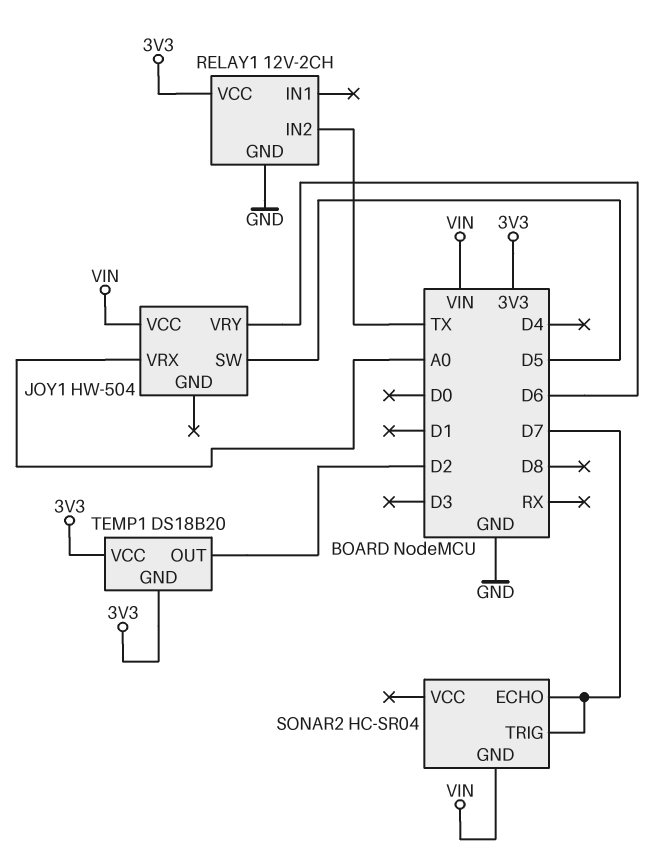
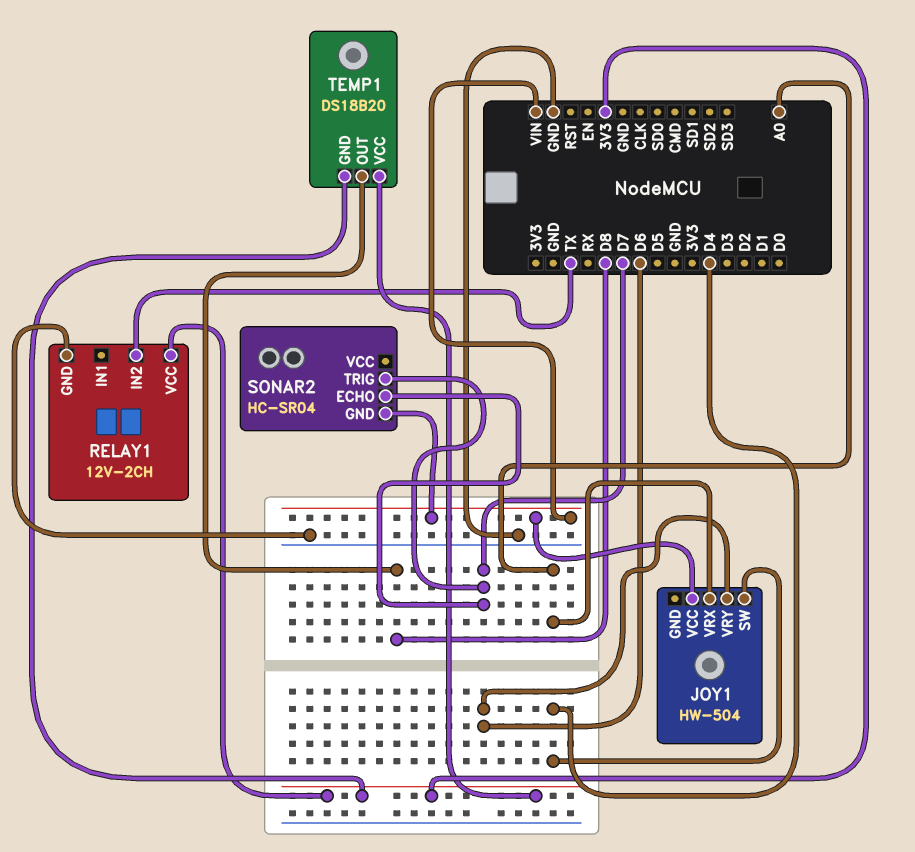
JOY1 pin SW: D5 -> D4
TEMP1 pin OUT: D2 -> D8

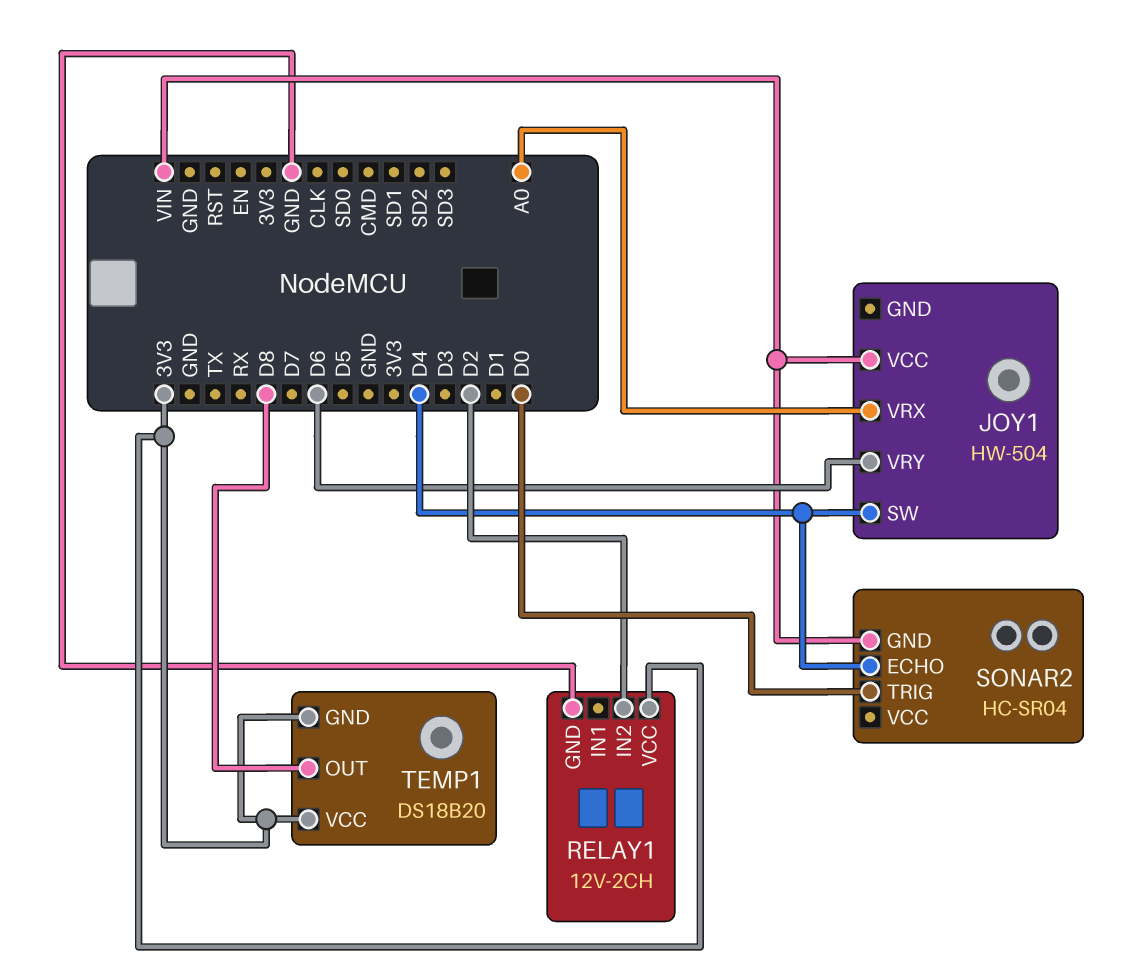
RELAY1 pin IN2: TX -> D2
SONAR2 pin ECHO: D7 -> D4
SONAR2 pin TRIG: D7 -> D0

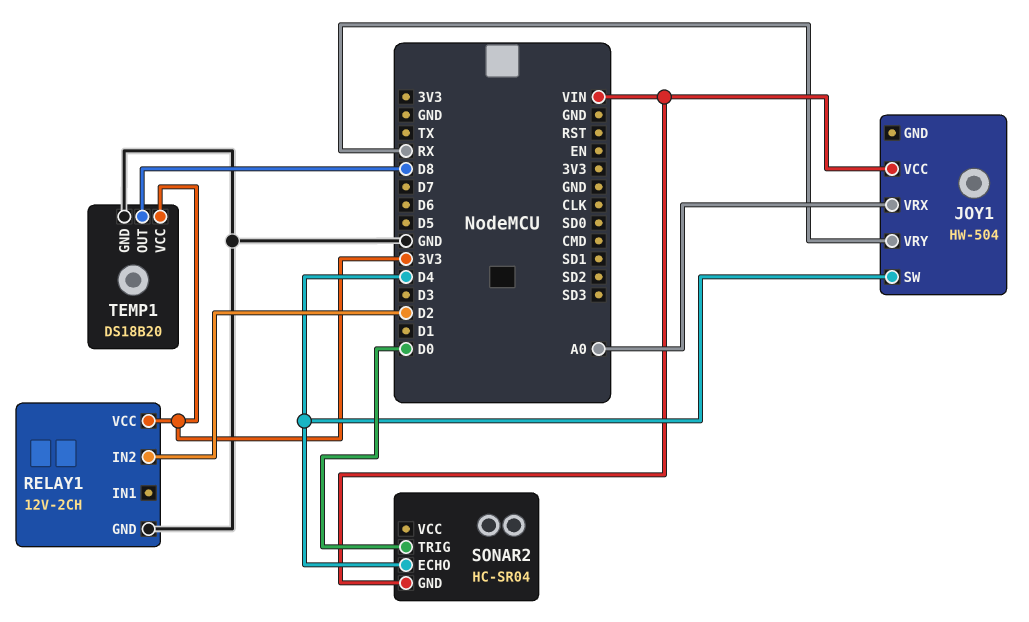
JOY1 pin VRY: D6 -> RX
TEMP1 pin GND: 3V3 -> GND

